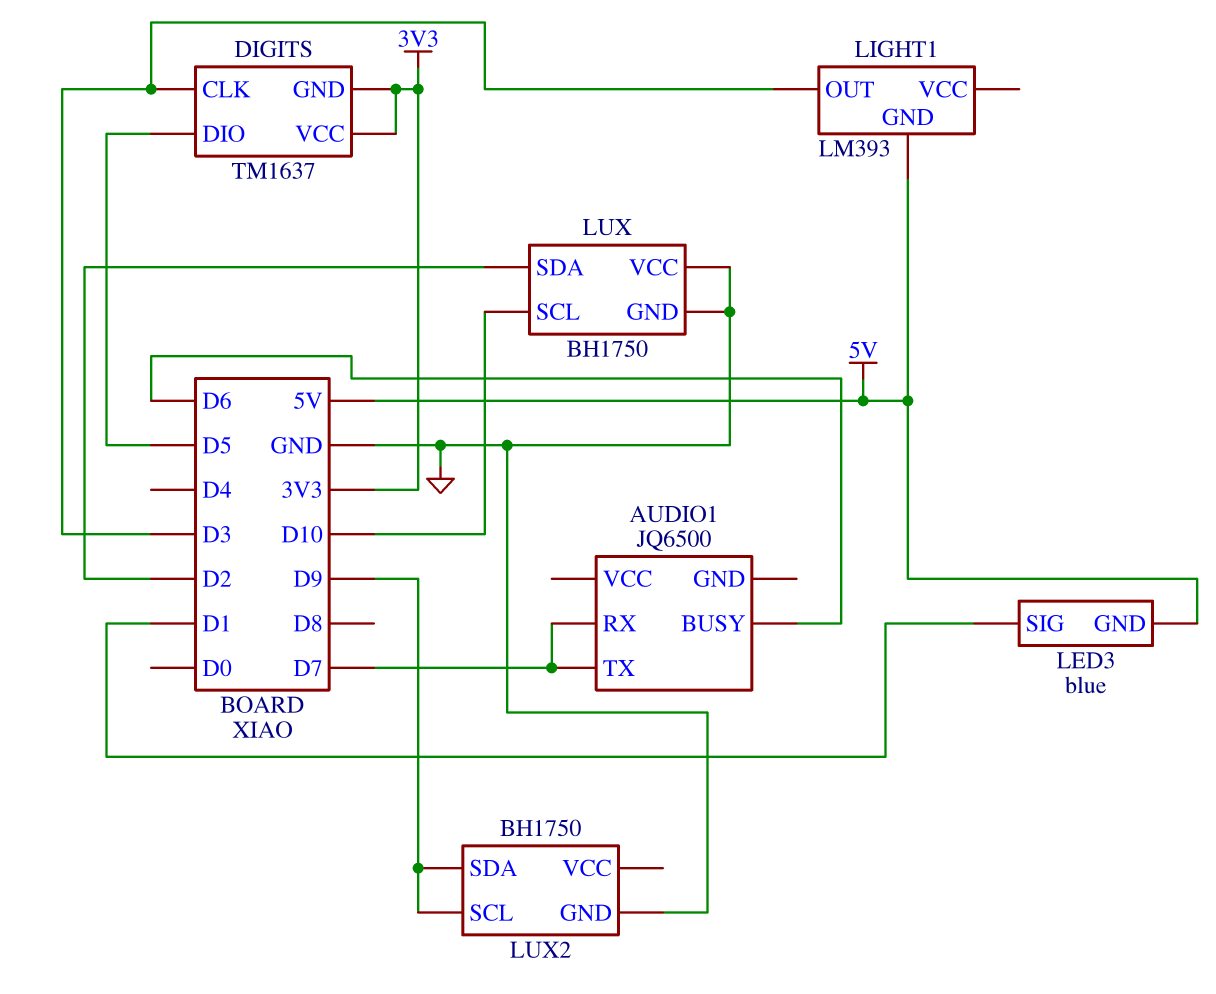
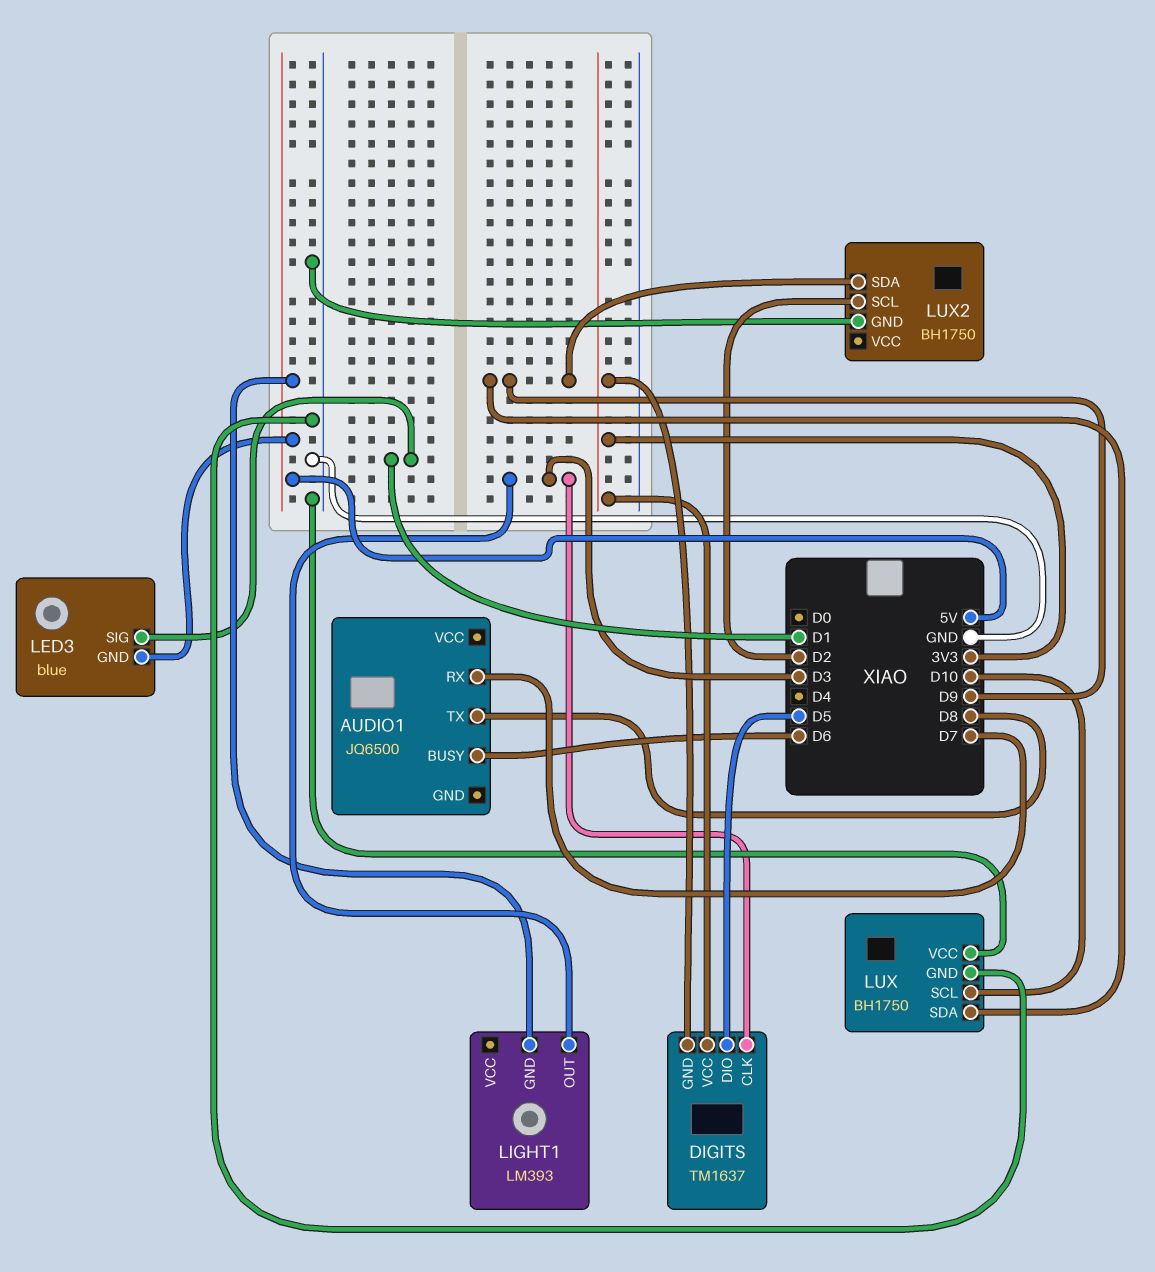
AUDIO1 pin TX: D7 -> D8
LUX pin SDA: D2 -> D9
LUX2 pin SCL: D9 -> D2

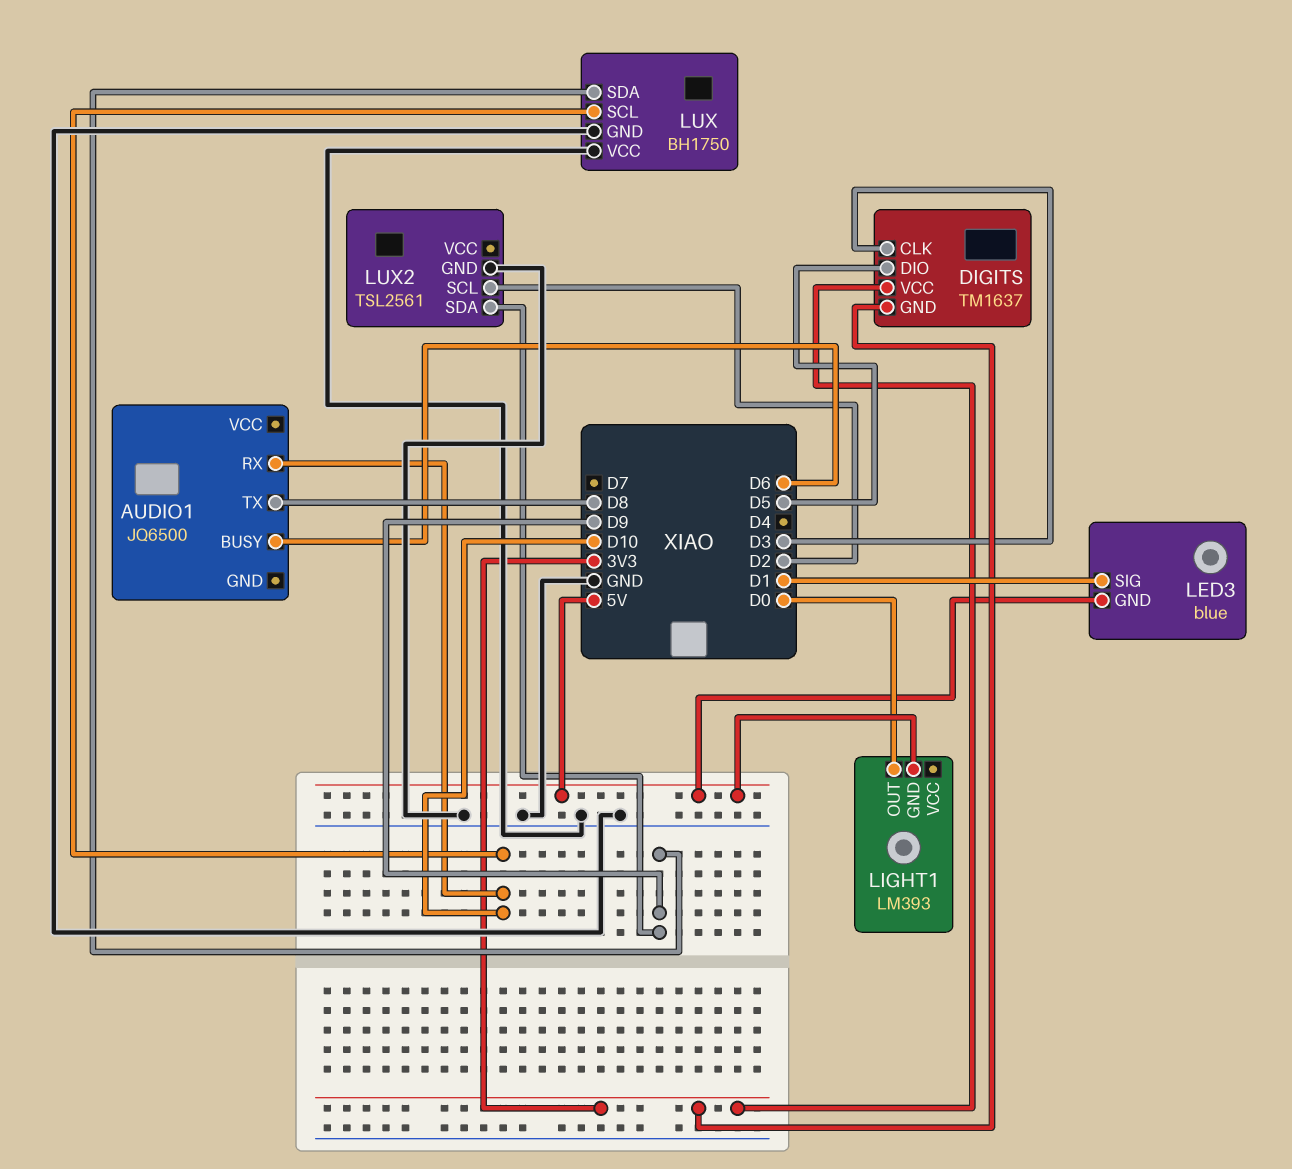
AUDIO1 pin RX: D7 -> D10
LIGHT1 pin OUT: D3 -> D0
LUX2: BH1750 -> TSL2561

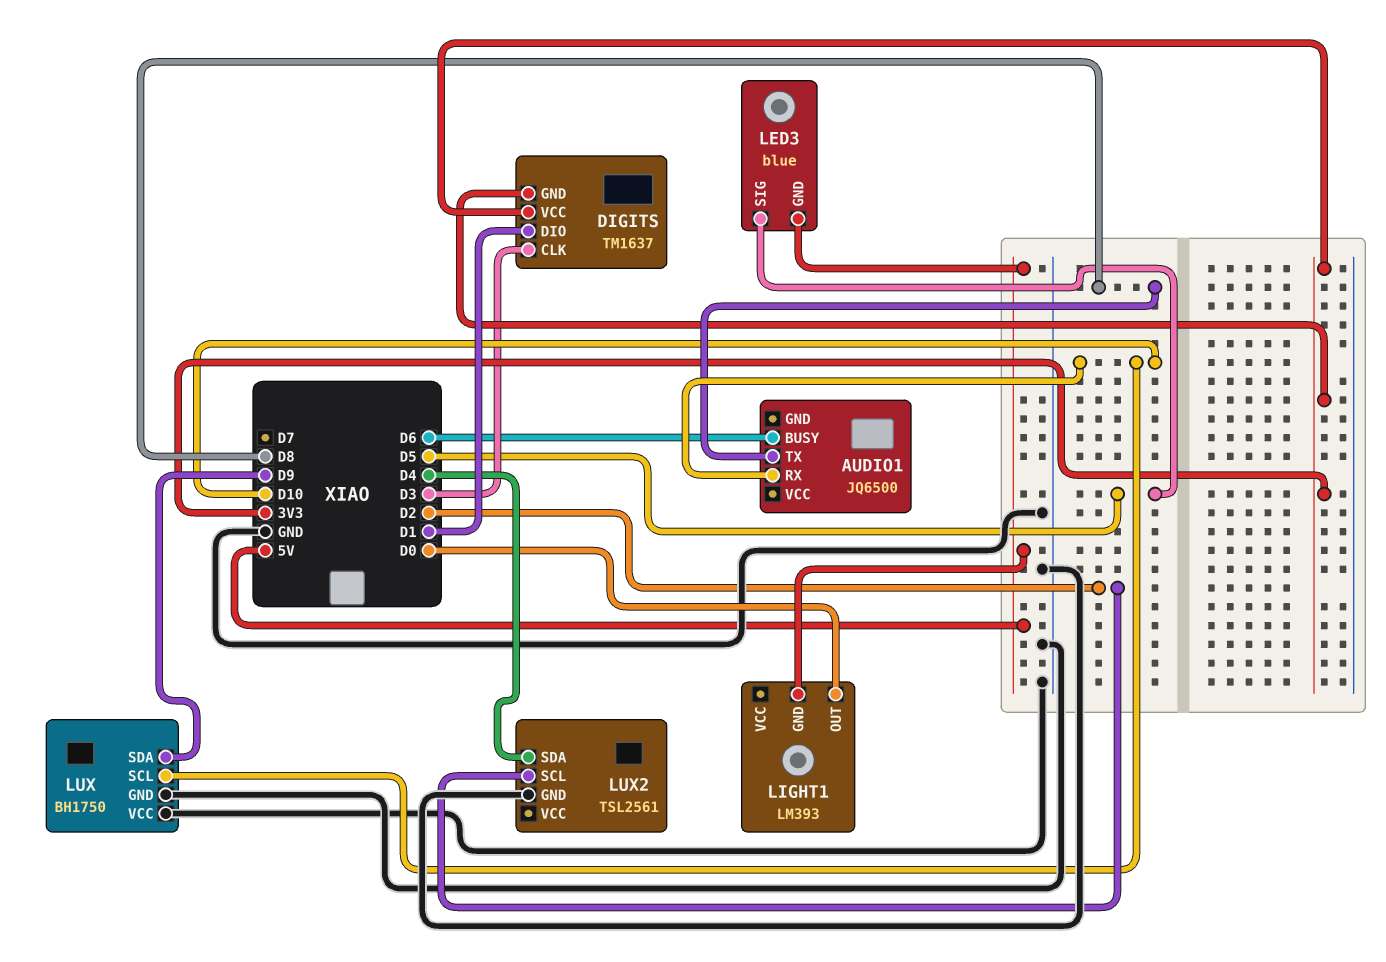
DIGITS pin DIO: D5 -> D1
LED3 pin SIG: D1 -> D5
LUX2 pin SDA: D9 -> D4

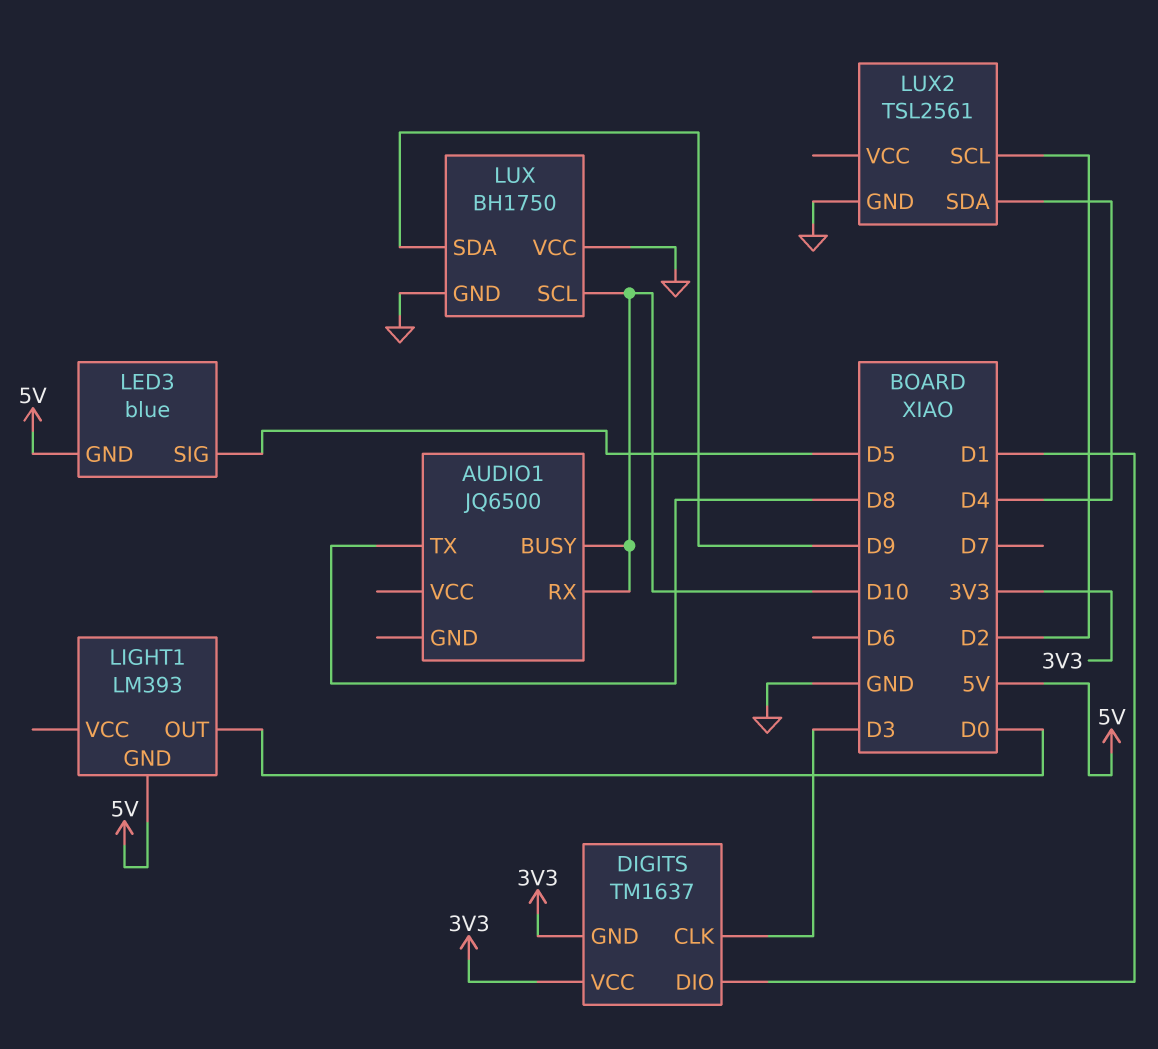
AUDIO1 pin BUSY: D6 -> D10

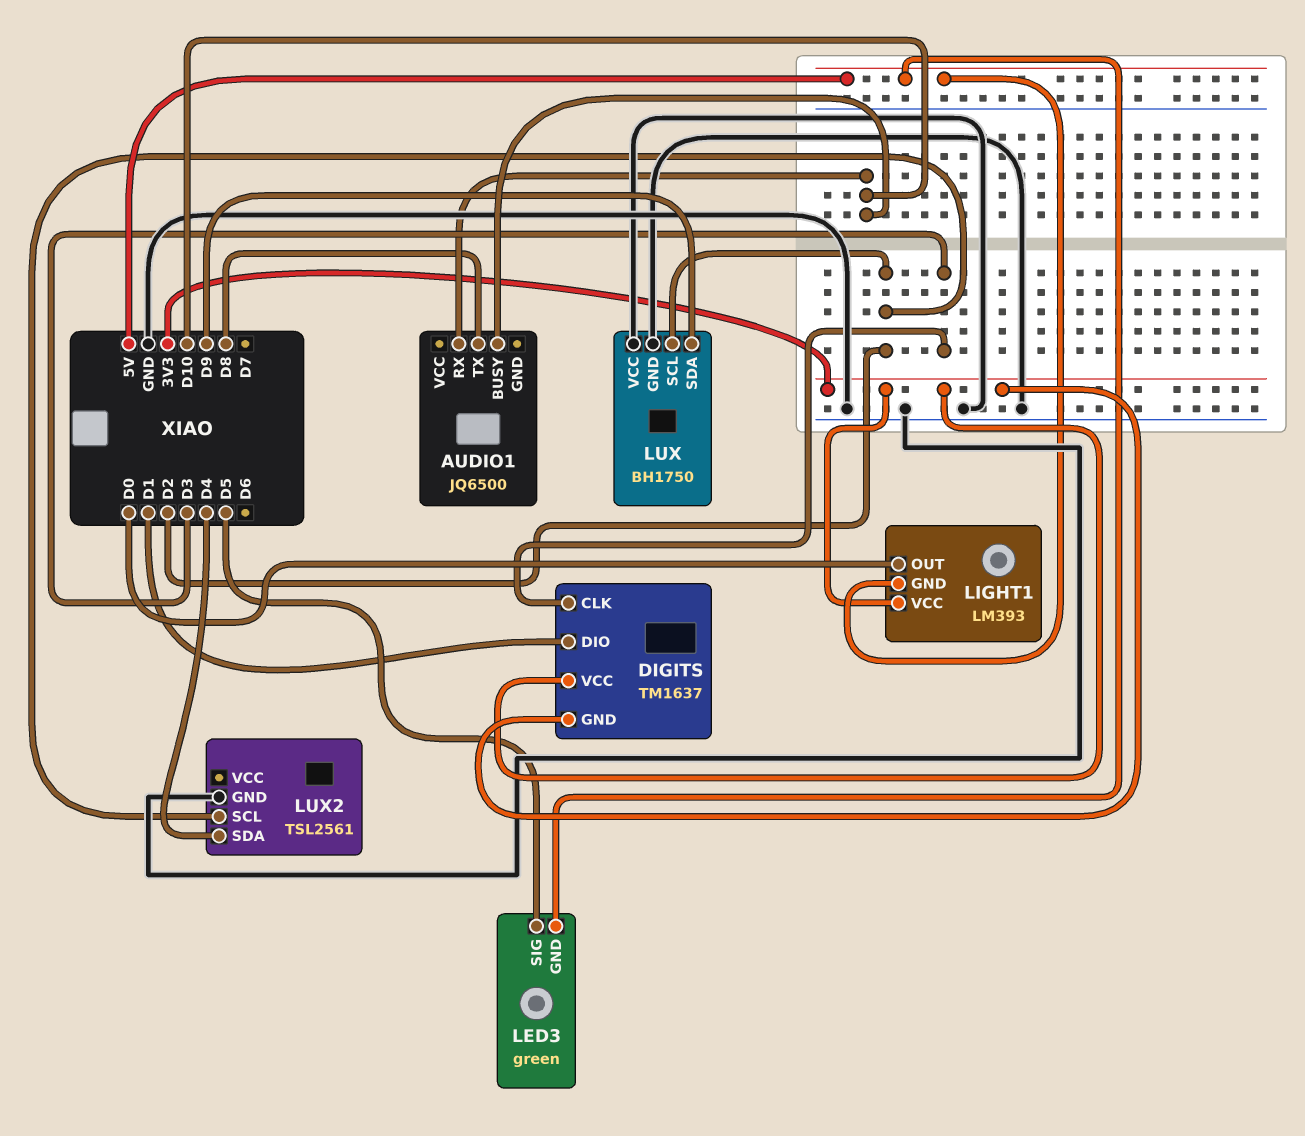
LED3: blue -> green
LIGHT1 pin VCC: none -> 3V3
LUX pin SCL: D10 -> D2

